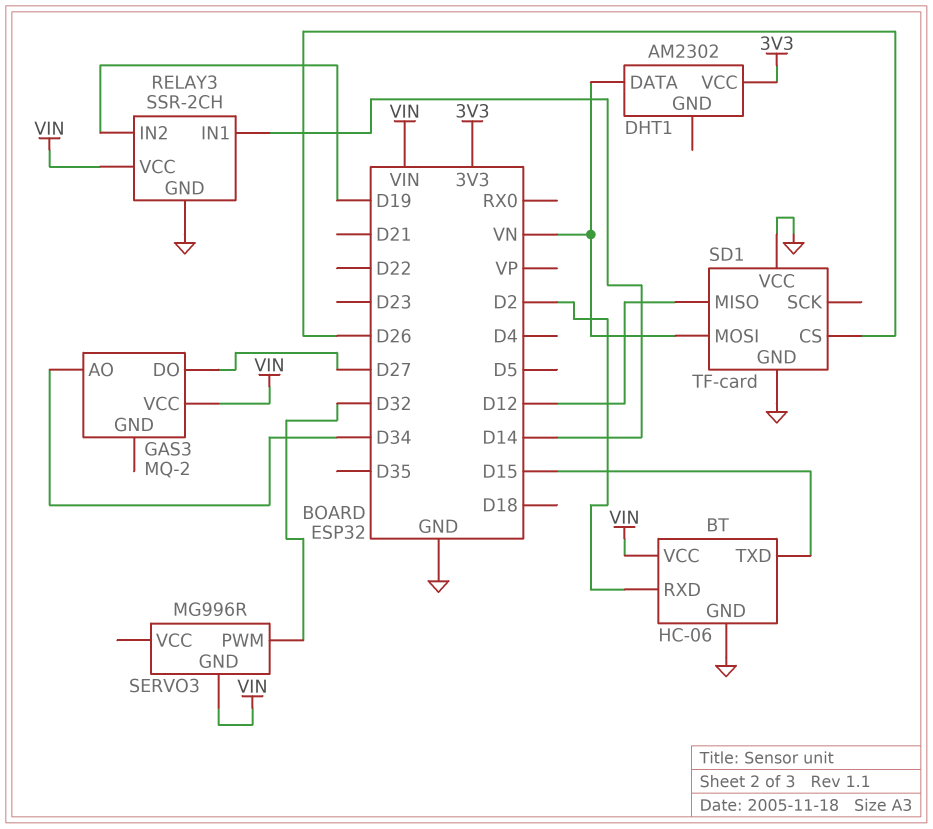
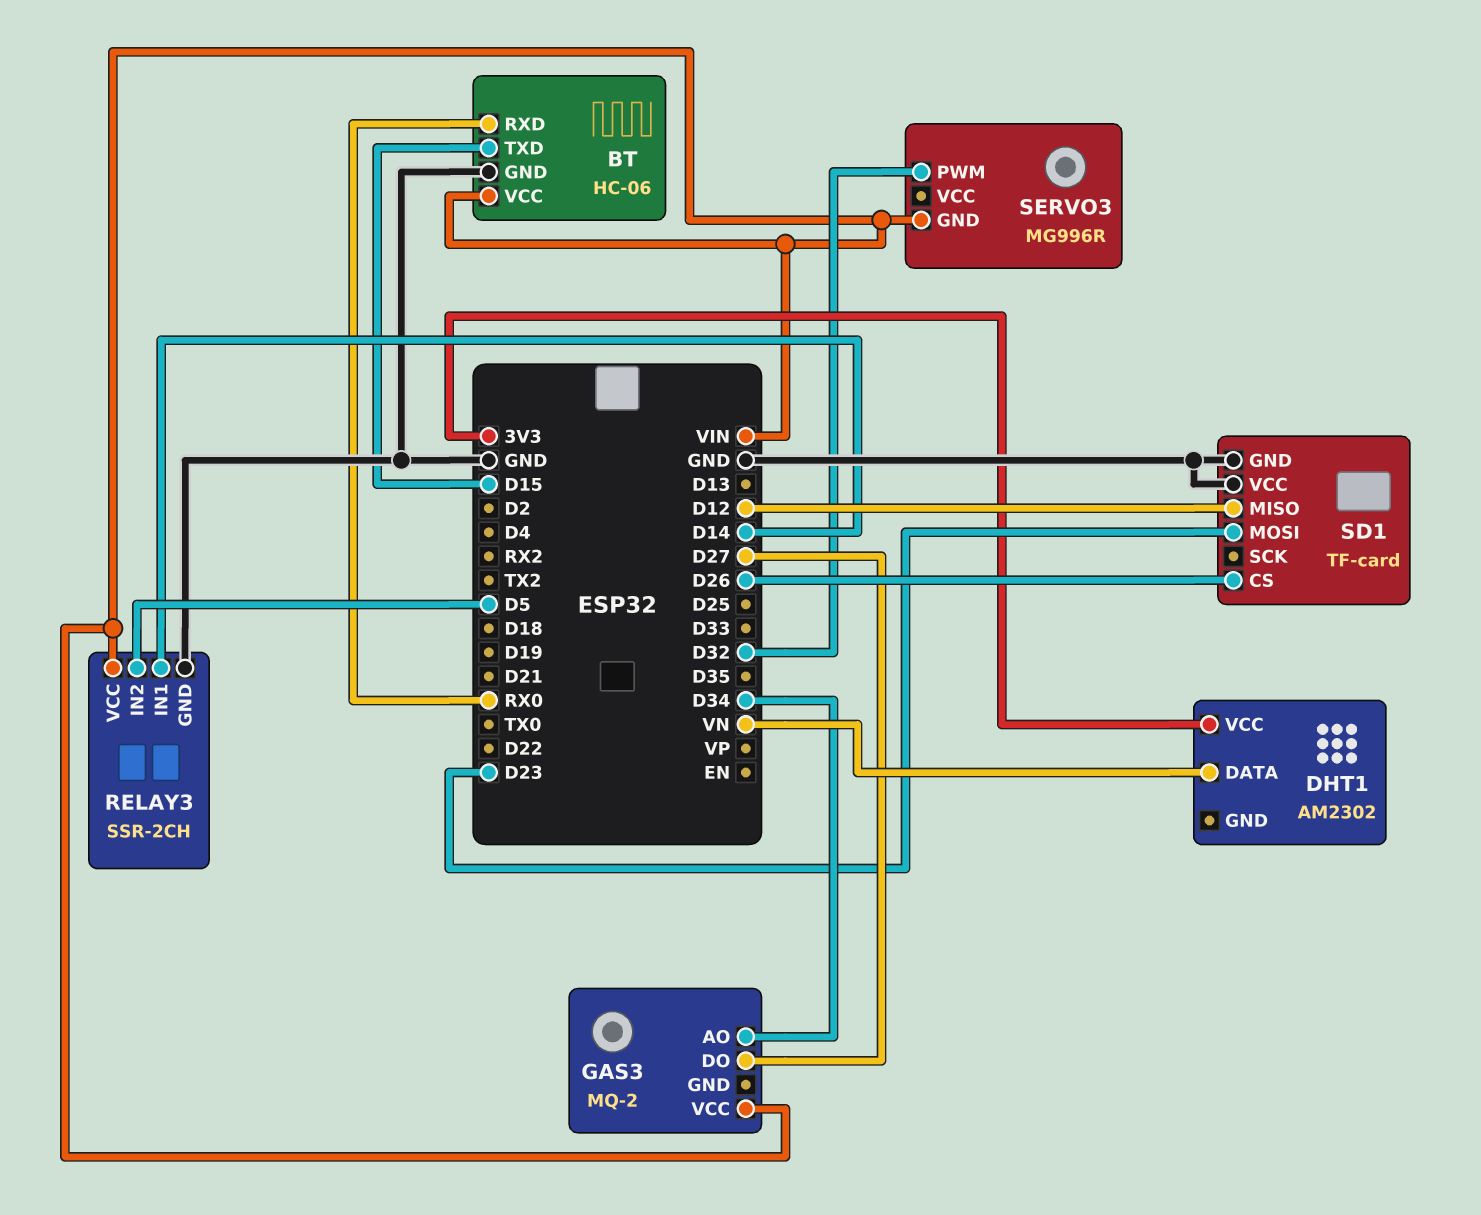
BT pin RXD: D2 -> RX0
RELAY3 pin IN2: D19 -> D5
SD1 pin MOSI: VN -> D23

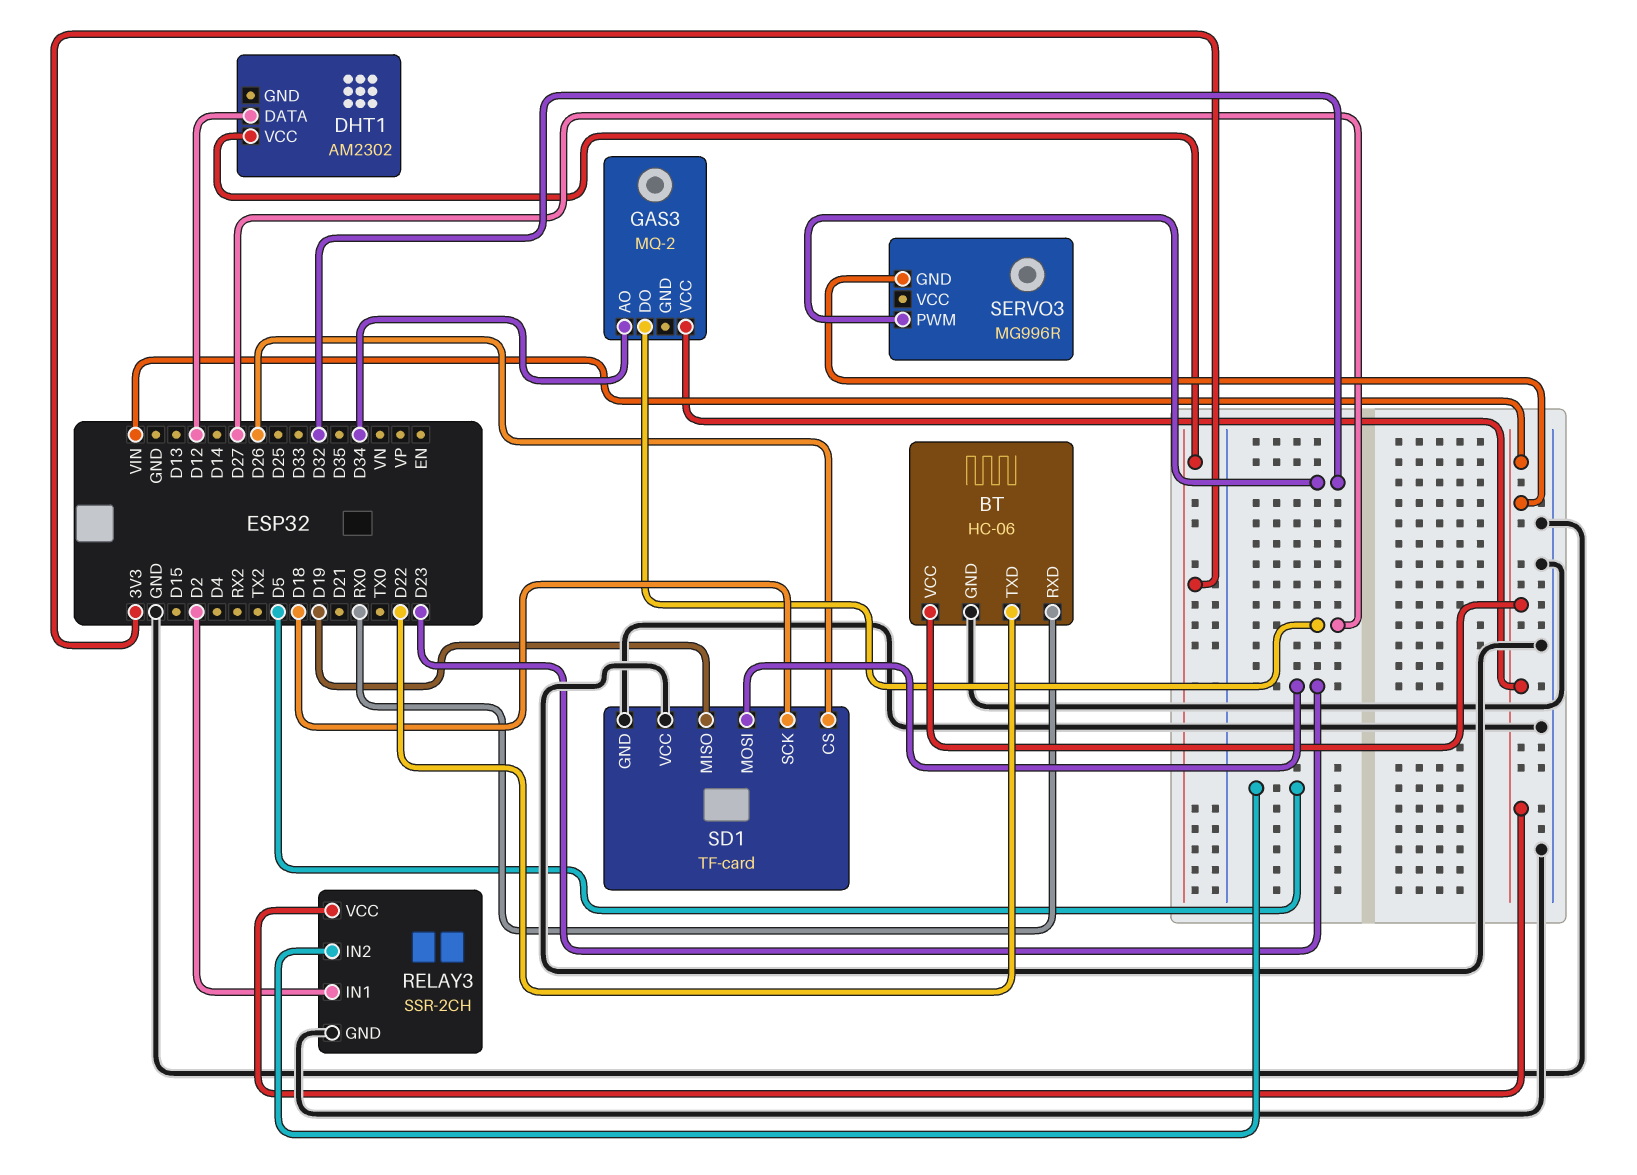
BT pin TXD: D15 -> D22
DHT1 pin DATA: VN -> D12
RELAY3 pin IN1: D14 -> D2
SD1 pin MISO: D12 -> D19
SD1 pin SCK: none -> D18

